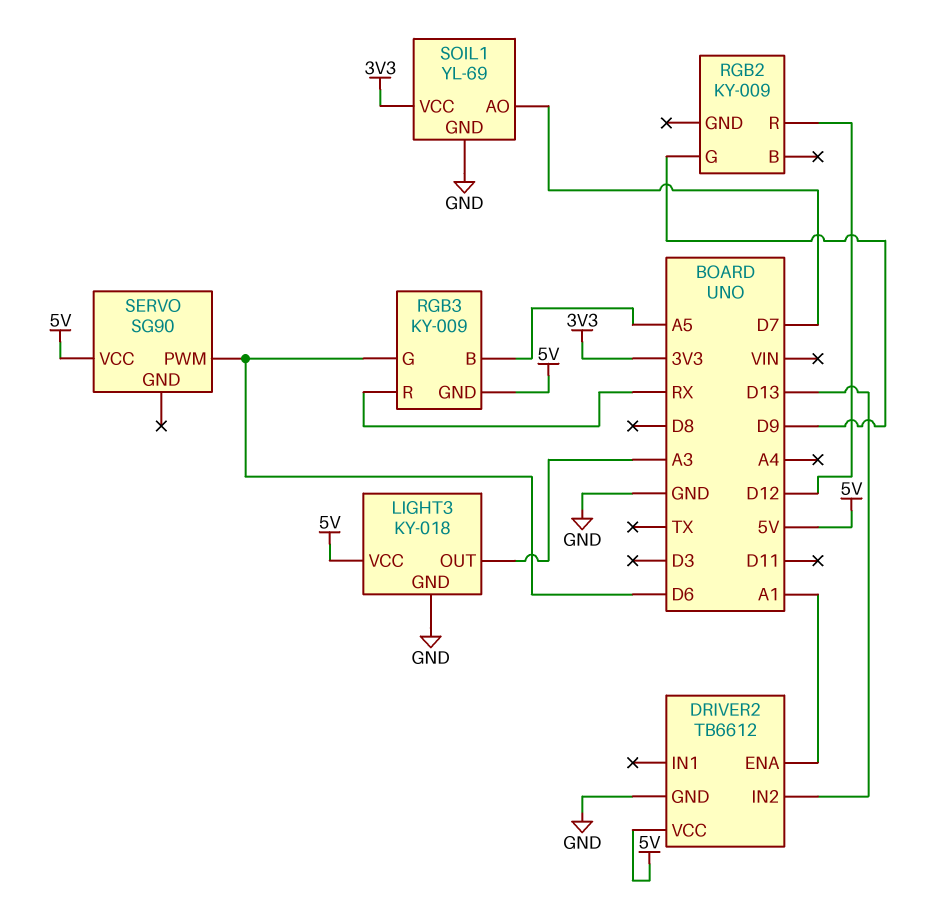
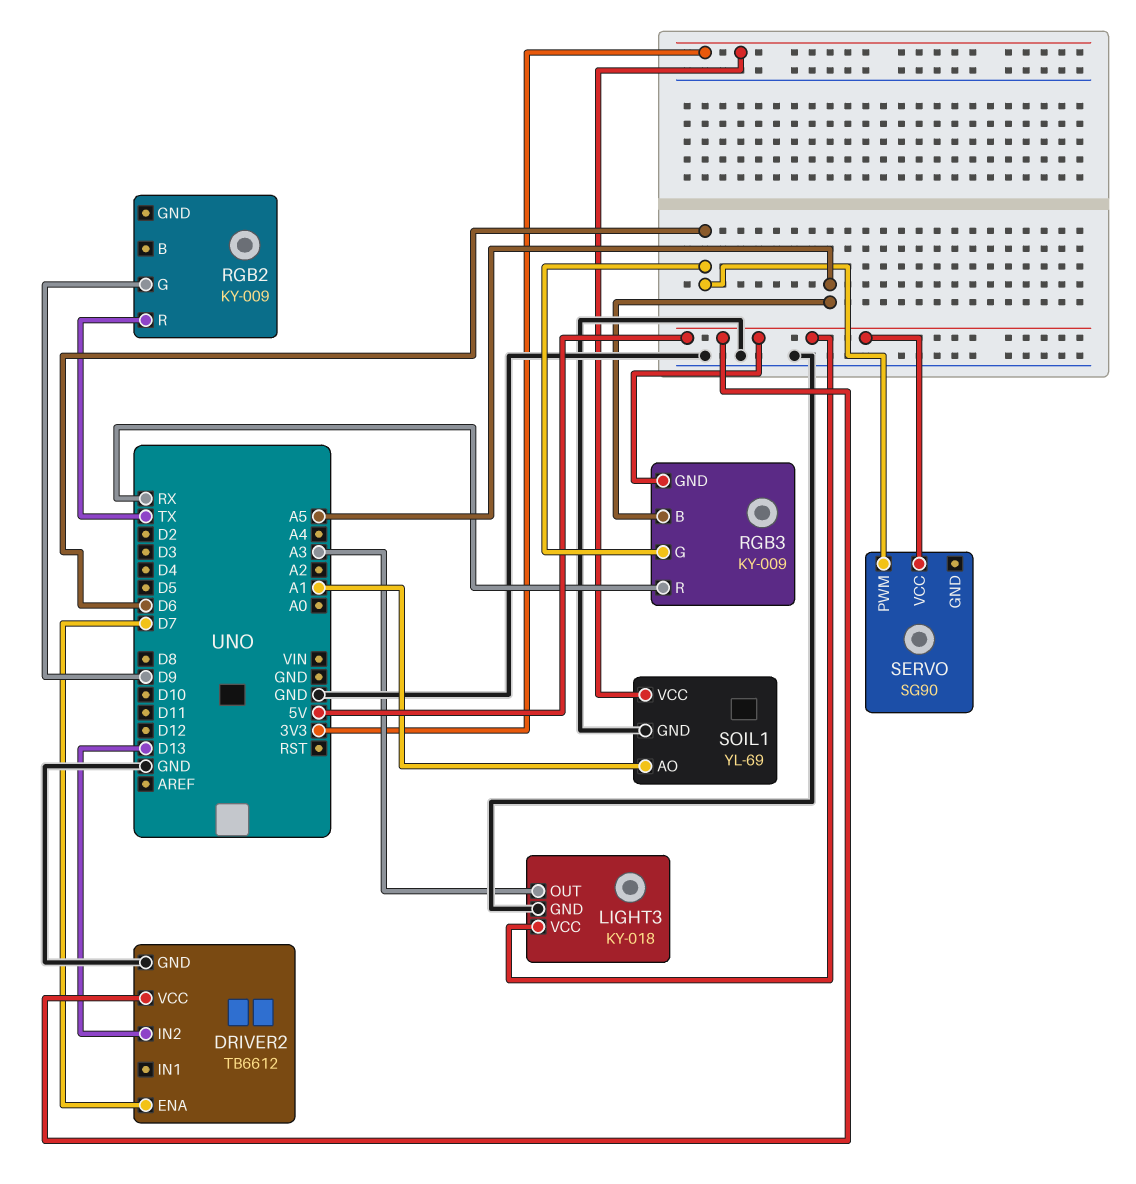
DRIVER2 pin ENA: A1 -> D7
RGB2 pin R: D12 -> TX
SOIL1 pin AO: D7 -> A1

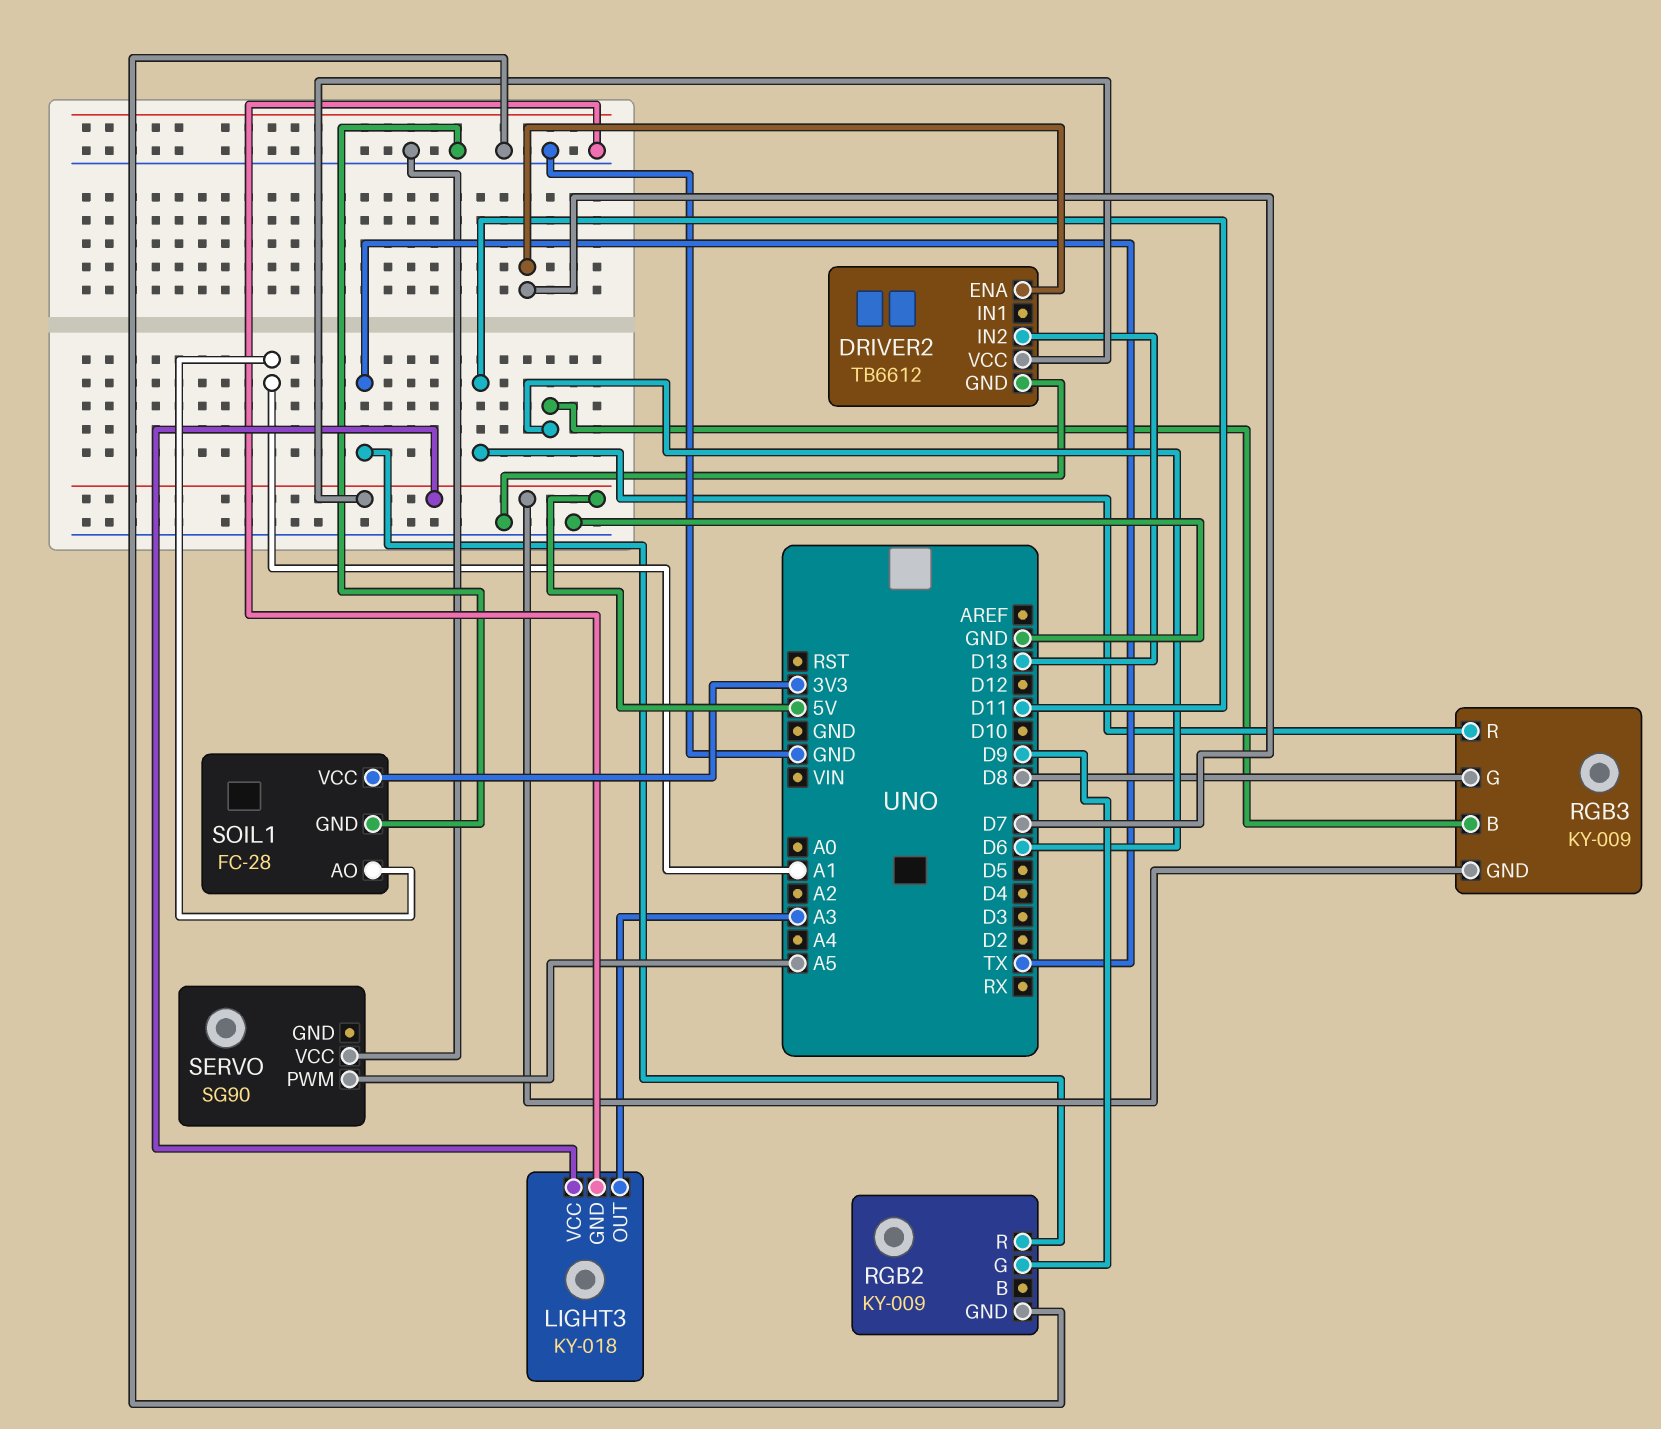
RGB2 pin GND: none -> GND
RGB3 pin B: A5 -> D6
RGB3 pin G: D6 -> D8
RGB3 pin R: RX -> D11
SERVO pin PWM: D6 -> A5
SERVO pin VCC: 5V -> GND
SOIL1: YL-69 -> FC-28

